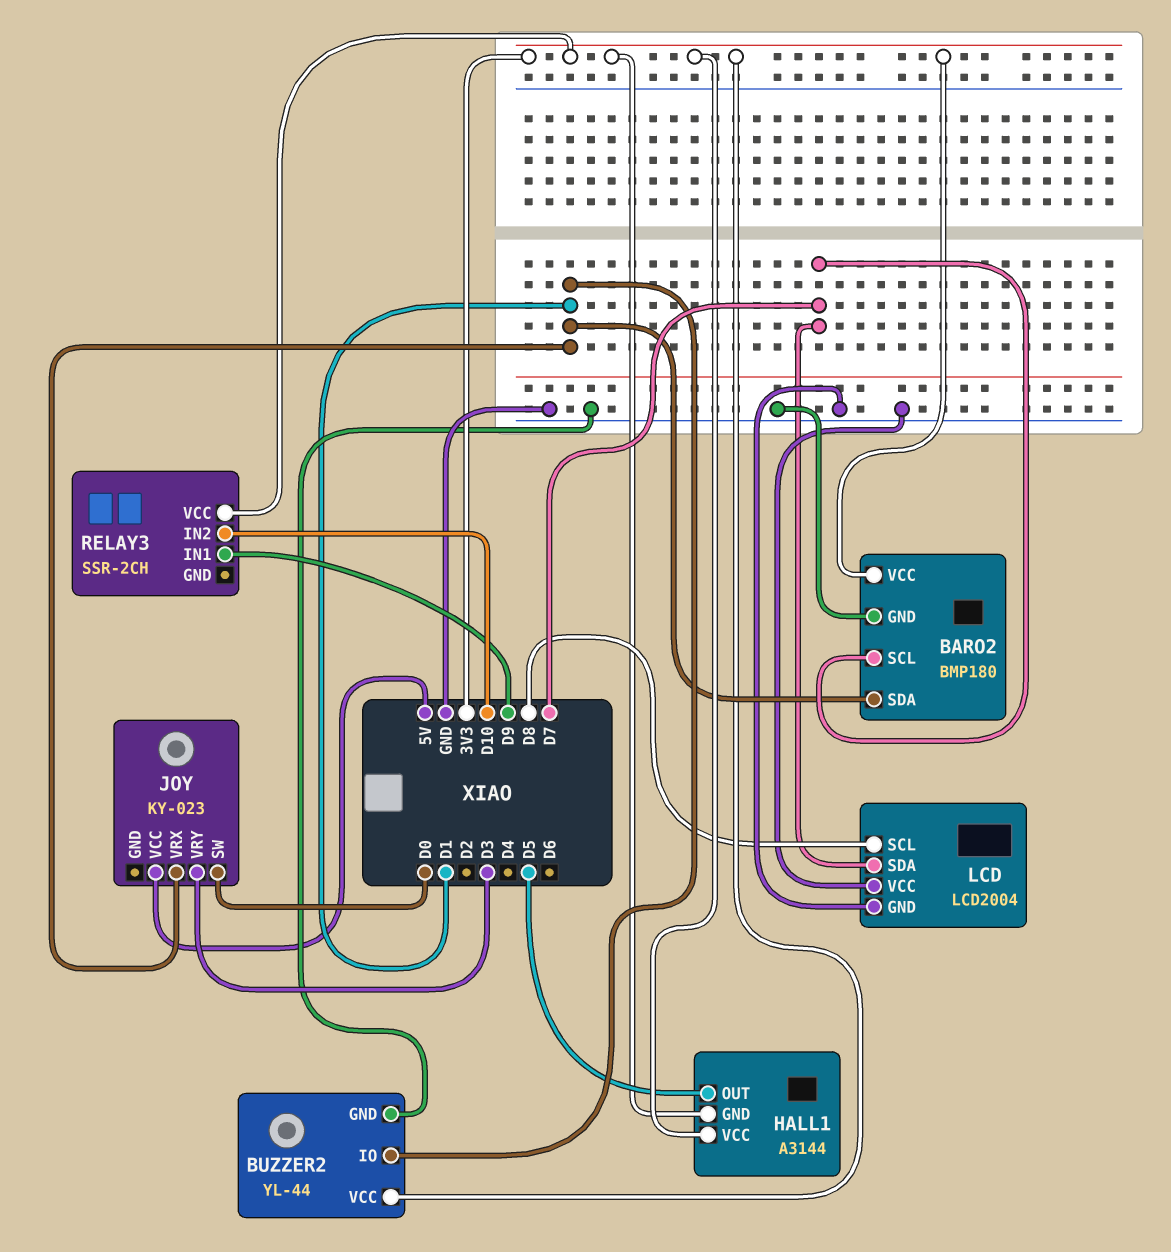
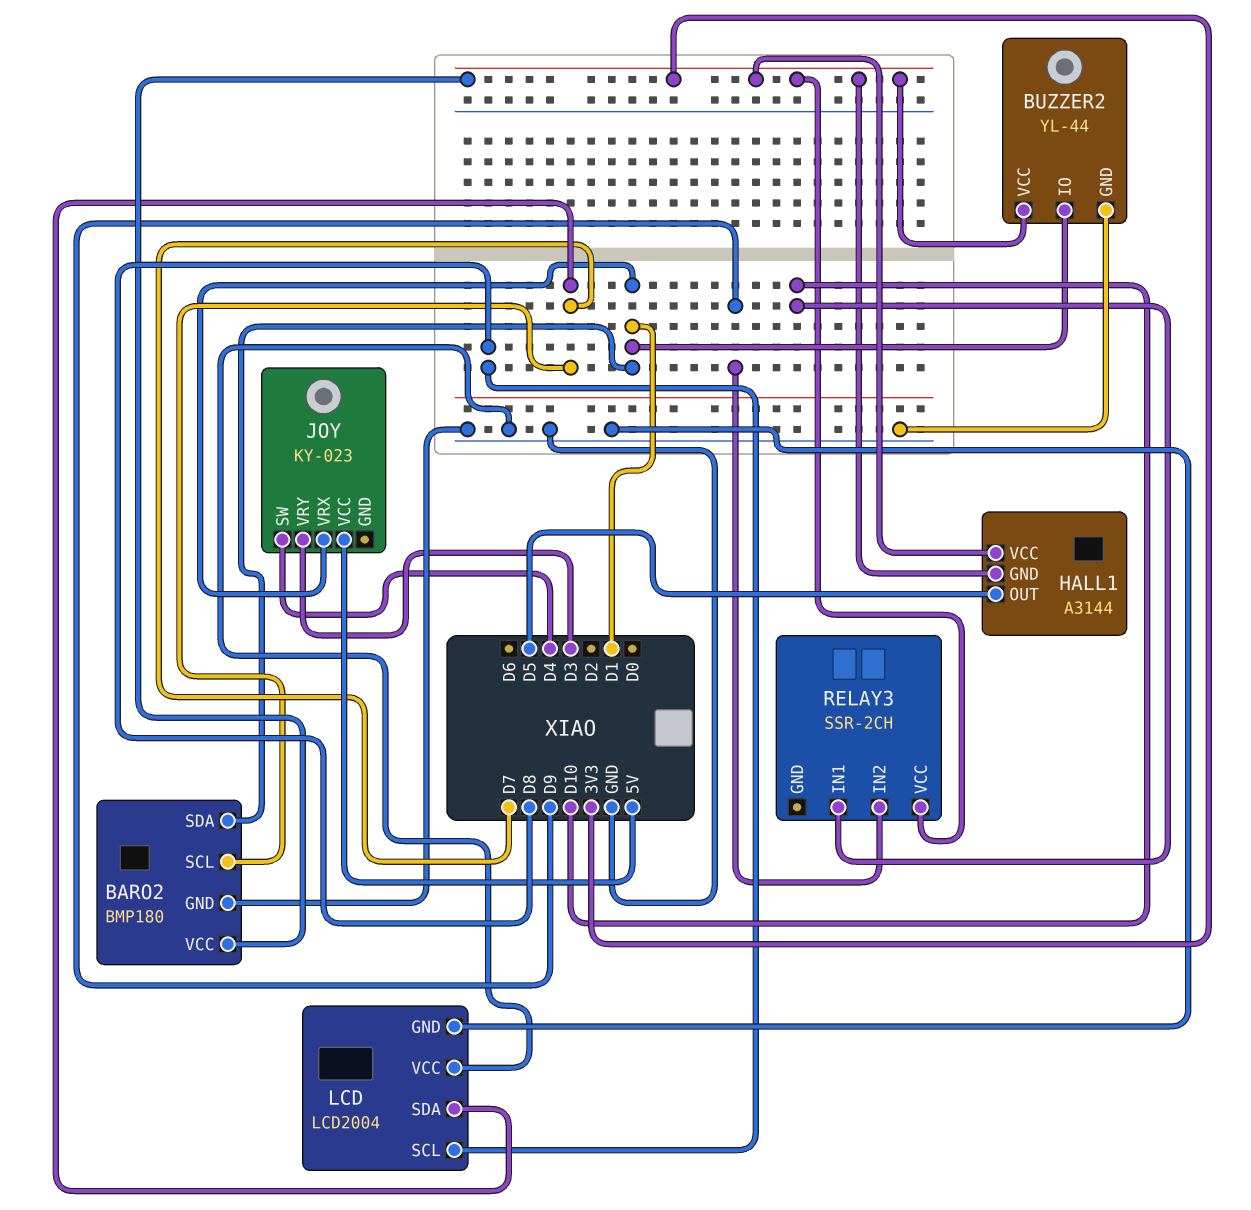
JOY pin SW: D0 -> D4
RELAY3 pin IN1: D9 -> D10
RELAY3 pin IN2: D10 -> D9

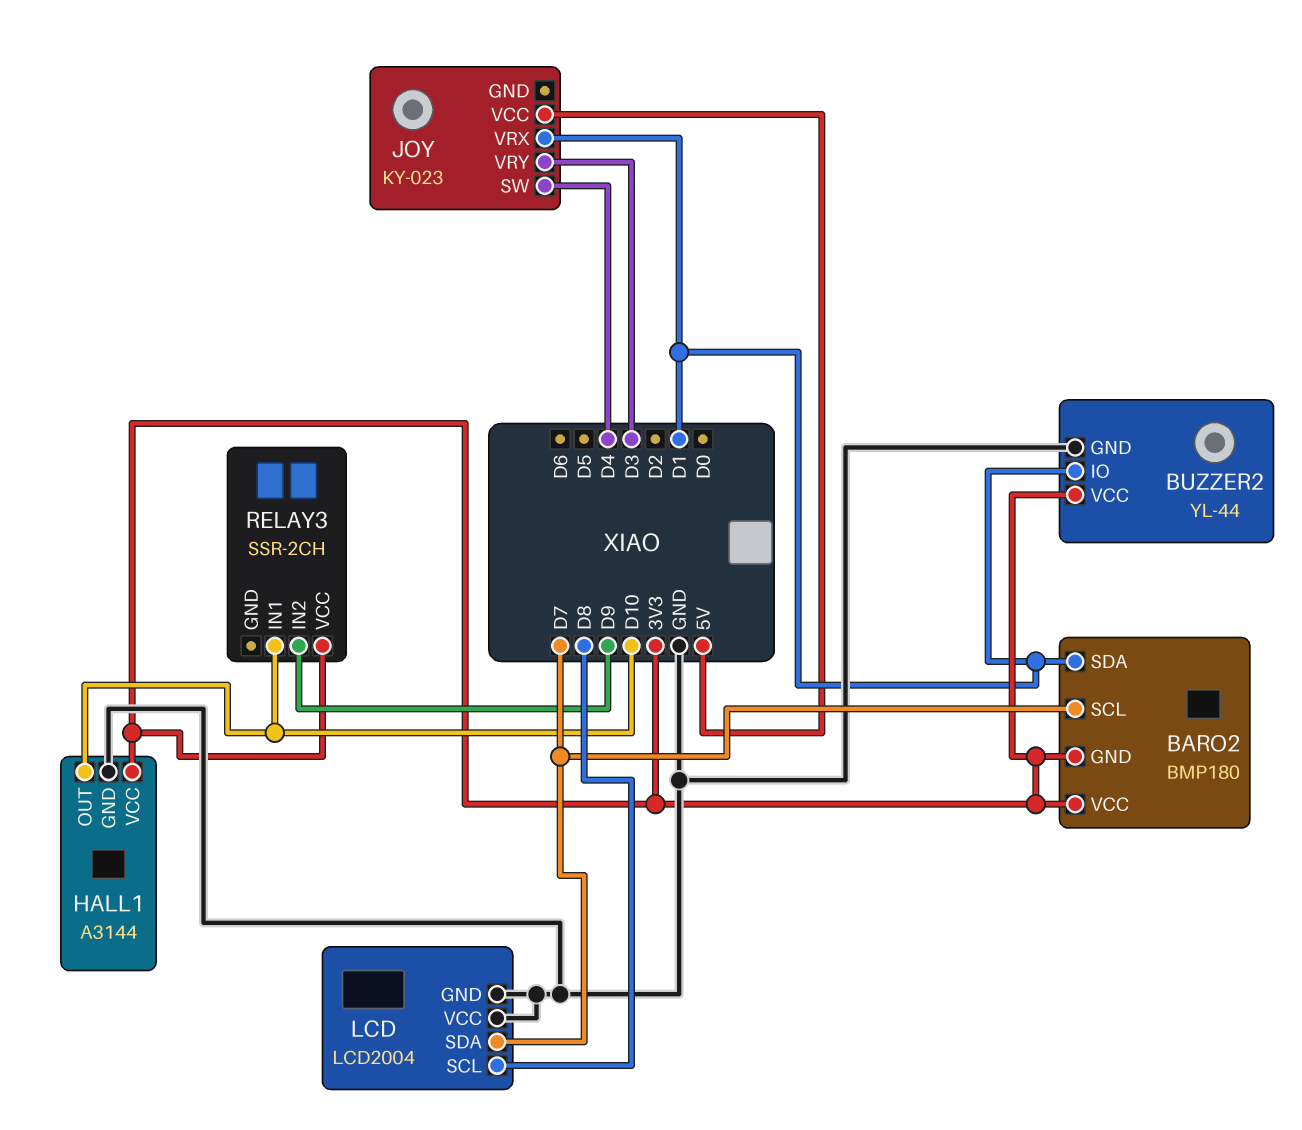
BARO2 pin GND: GND -> 3V3
HALL1 pin GND: 3V3 -> GND
HALL1 pin OUT: D5 -> D10

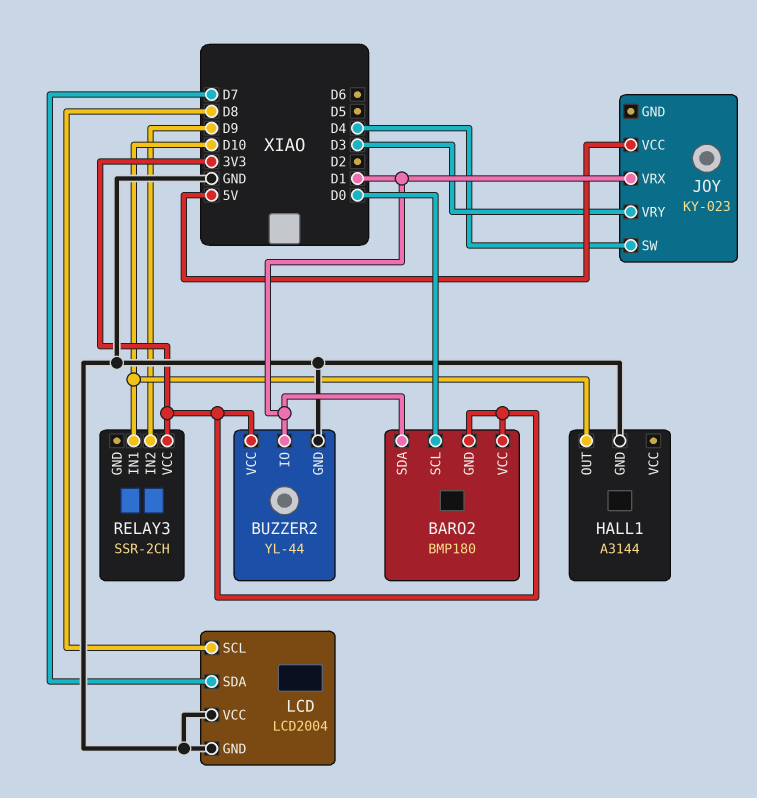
BARO2 pin SCL: D7 -> D0
HALL1 pin VCC: 3V3 -> none

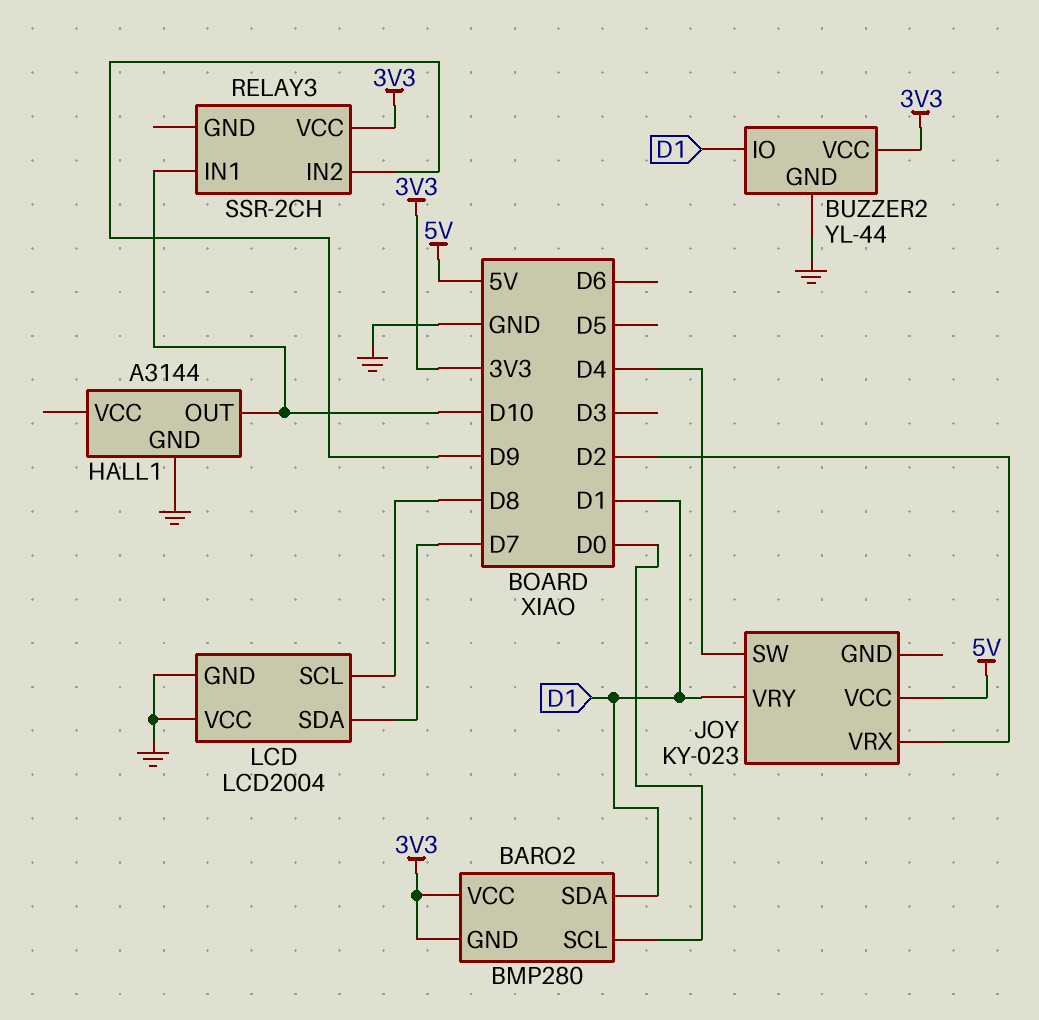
BARO2: BMP180 -> BMP280
JOY pin VRX: D1 -> D2
JOY pin VRY: D3 -> D1

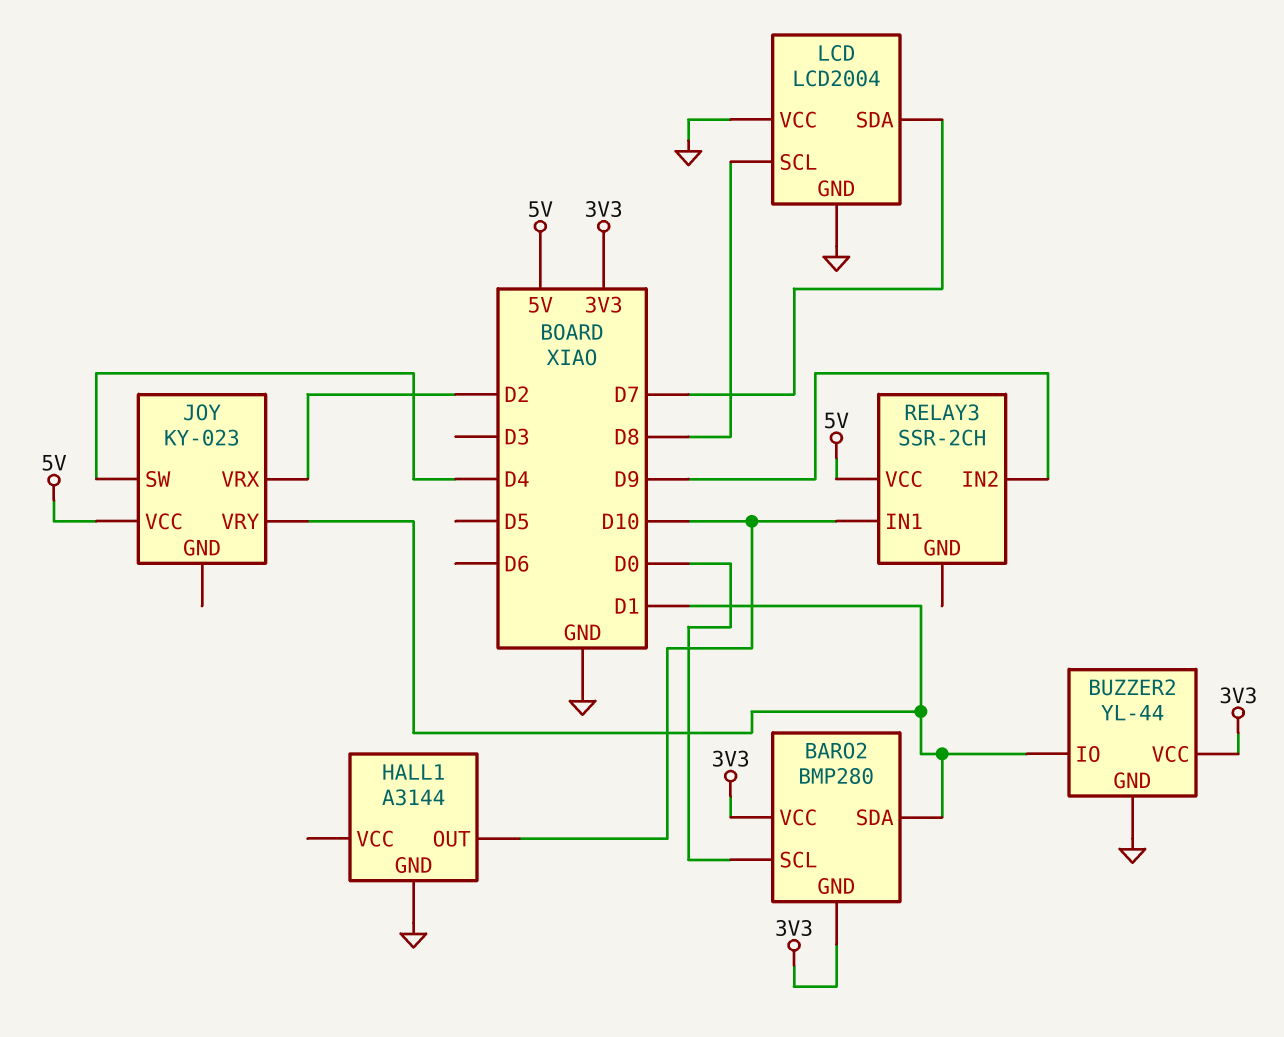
RELAY3 pin VCC: 3V3 -> 5V

